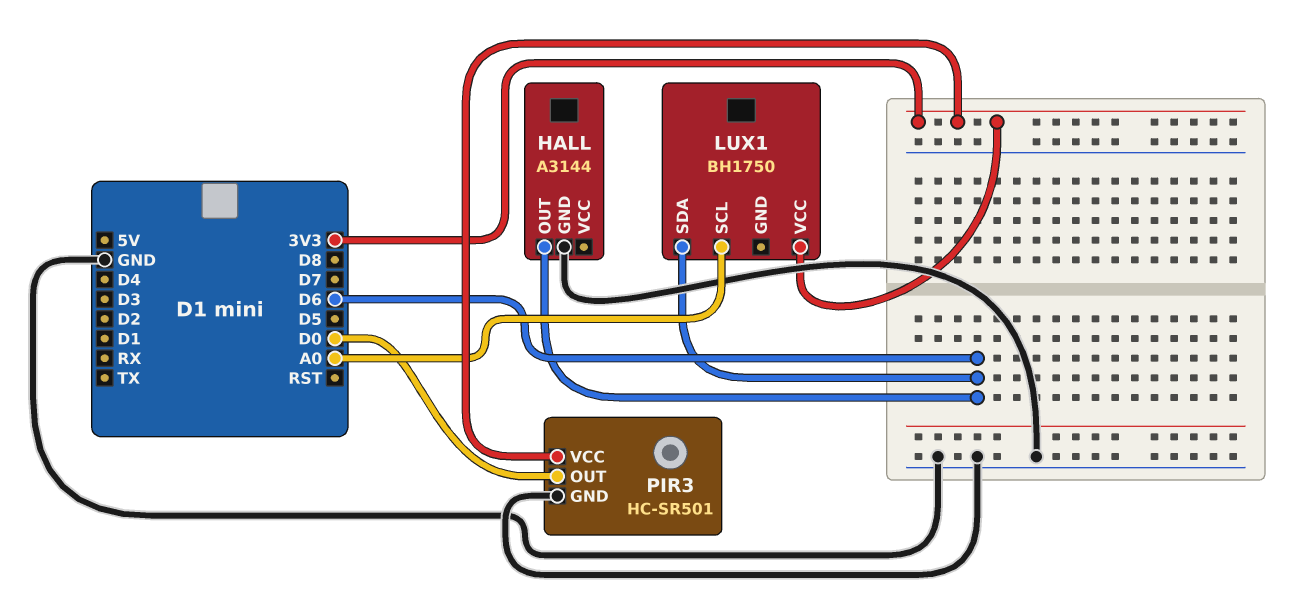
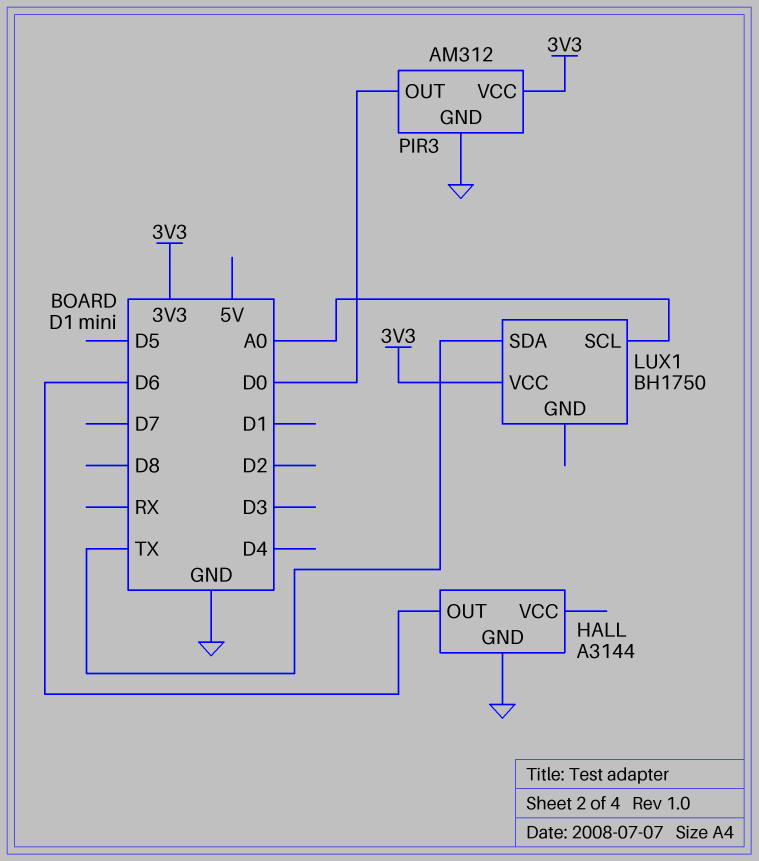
LUX1 pin SDA: D6 -> TX
PIR3: HC-SR501 -> AM312

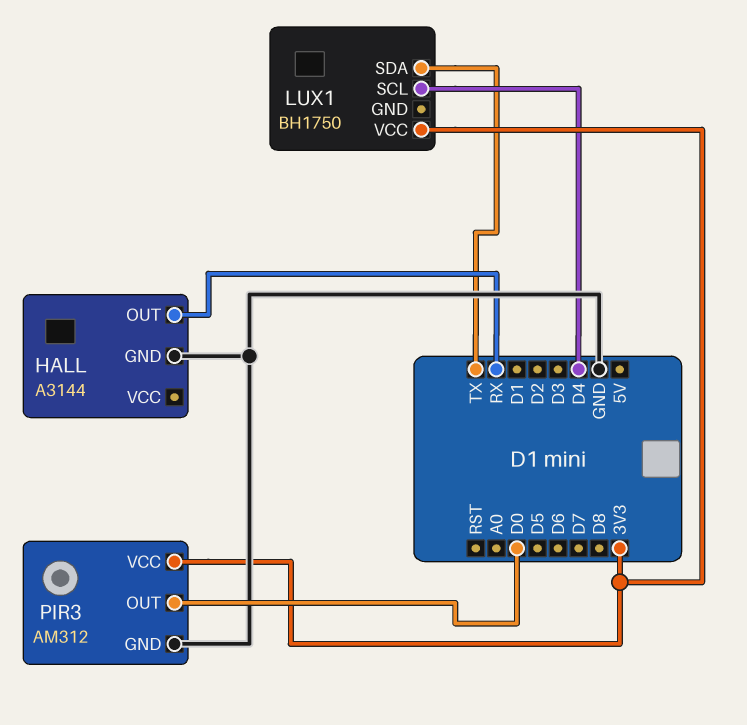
HALL pin OUT: D6 -> RX
LUX1 pin SCL: A0 -> D4

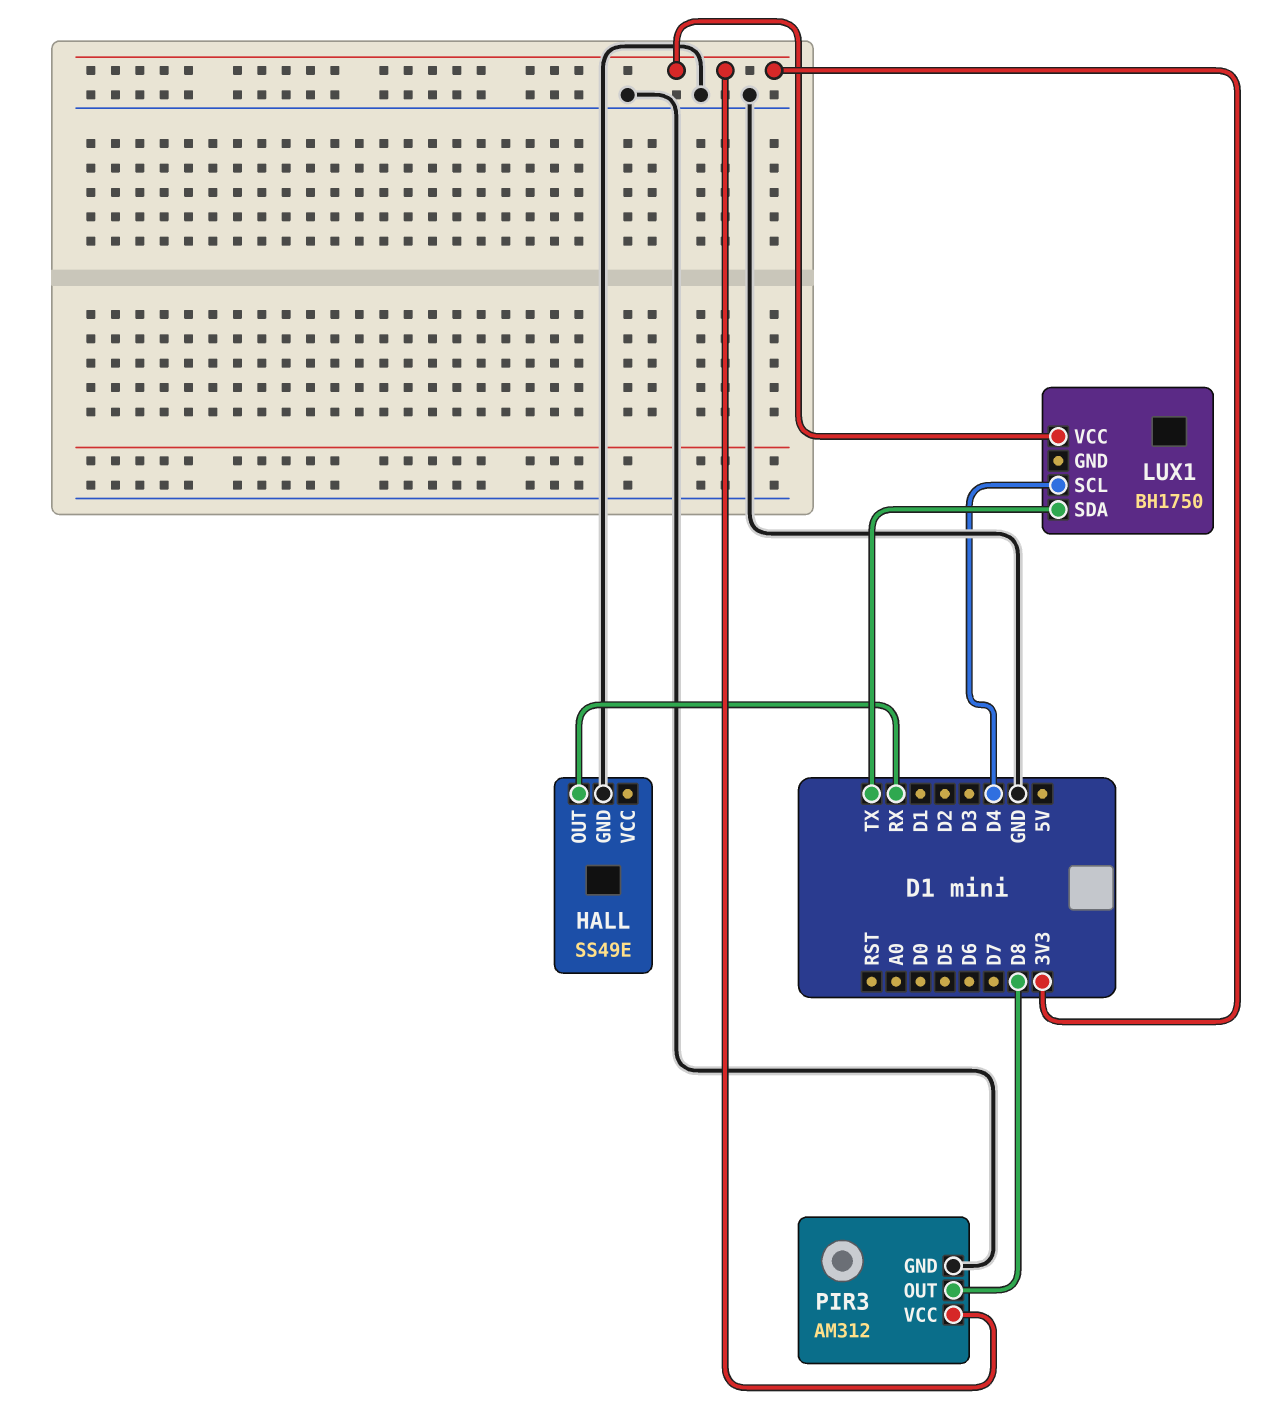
HALL: A3144 -> SS49E
PIR3 pin OUT: D0 -> D8

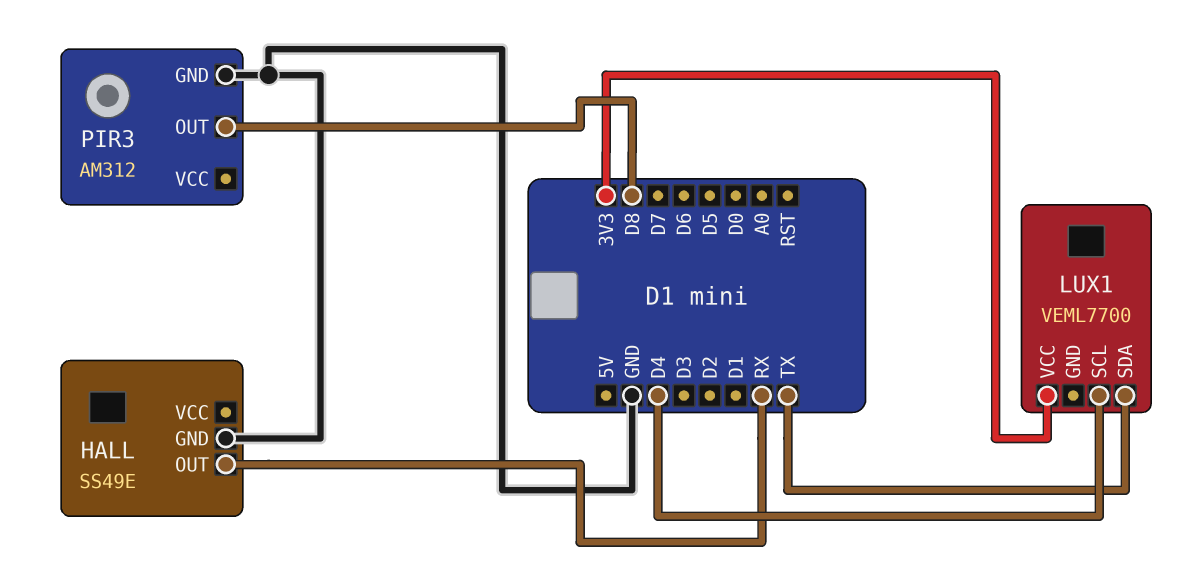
LUX1: BH1750 -> VEML7700
PIR3 pin VCC: 3V3 -> none

